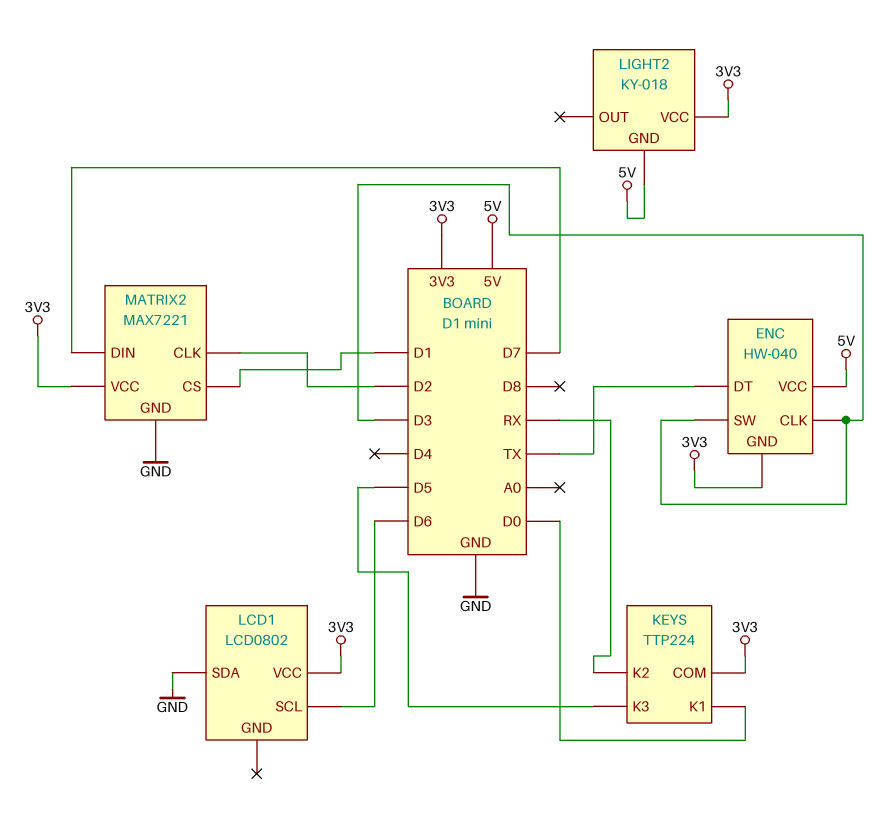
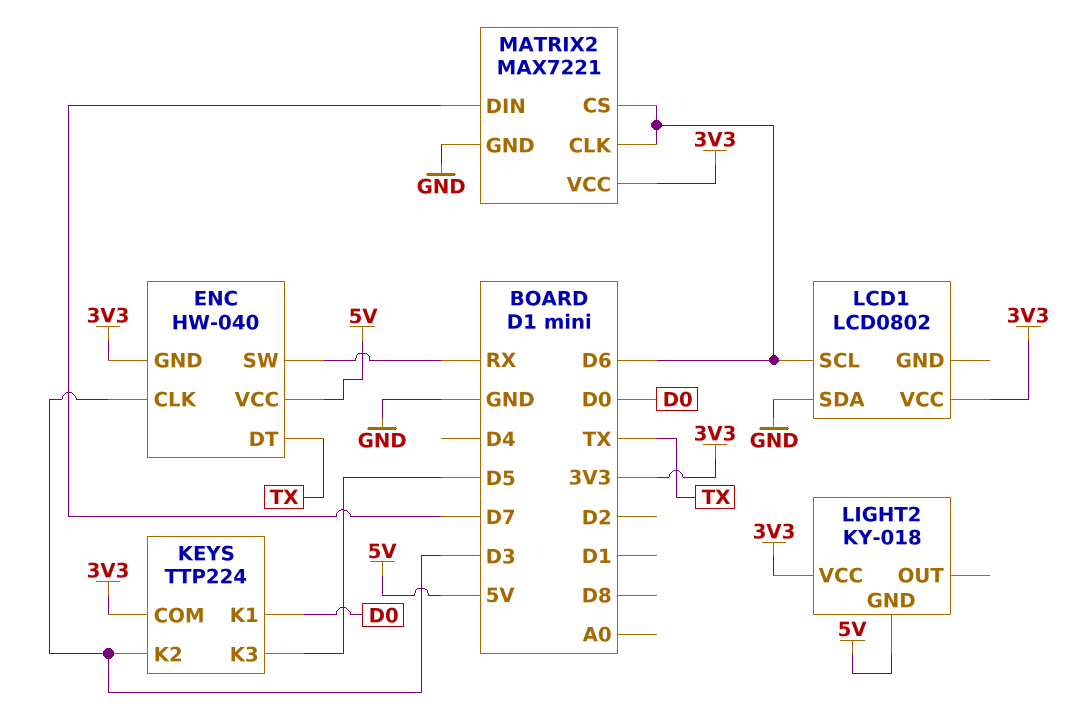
ENC pin SW: D3 -> RX
KEYS pin K2: RX -> D3
MATRIX2 pin CLK: D2 -> D6
MATRIX2 pin CS: D1 -> D6

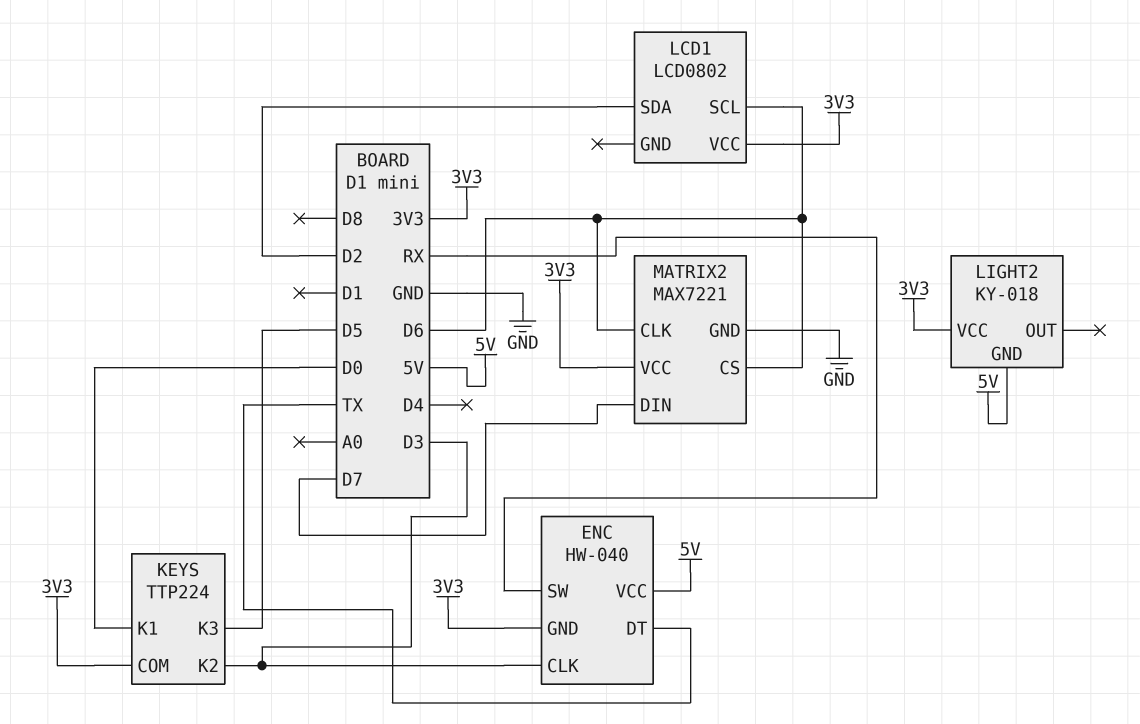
LCD1 pin SDA: GND -> D2

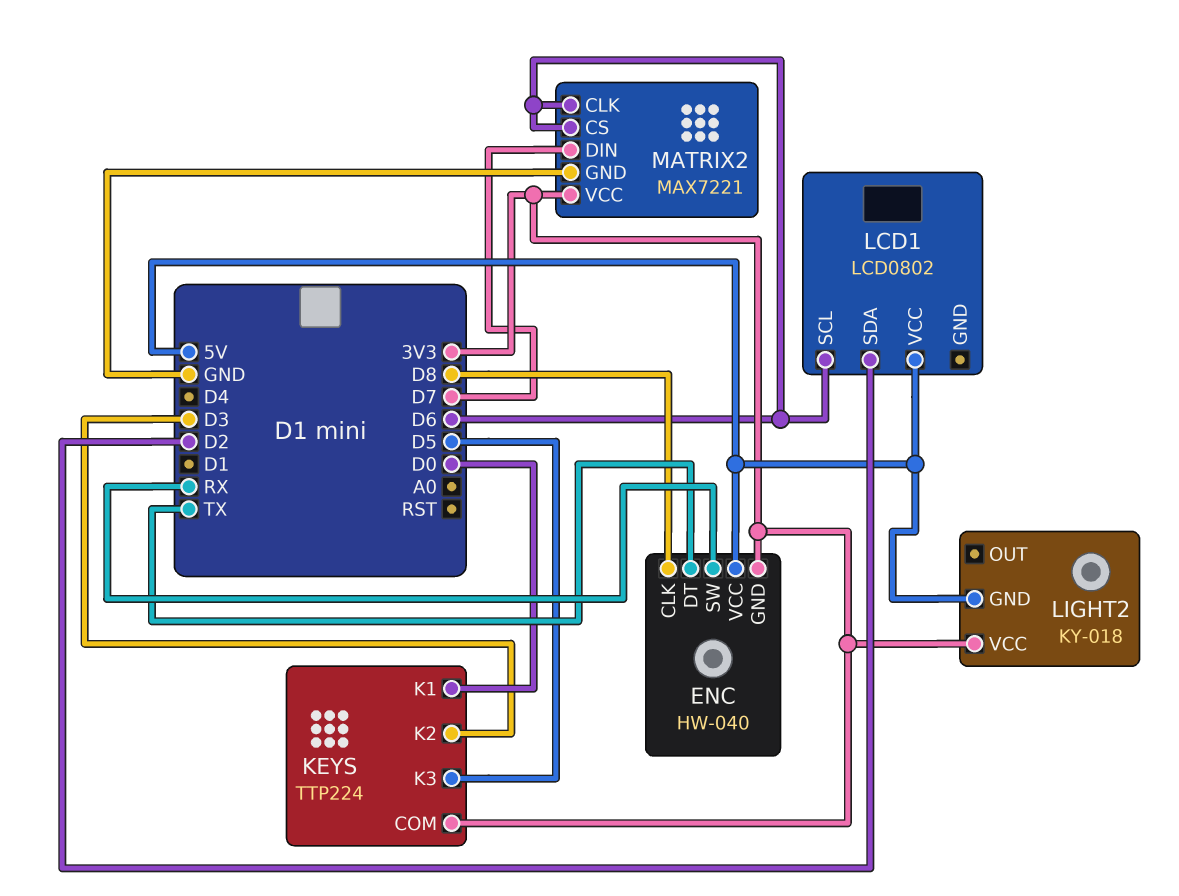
ENC pin CLK: D3 -> D8
LCD1 pin VCC: 3V3 -> 5V

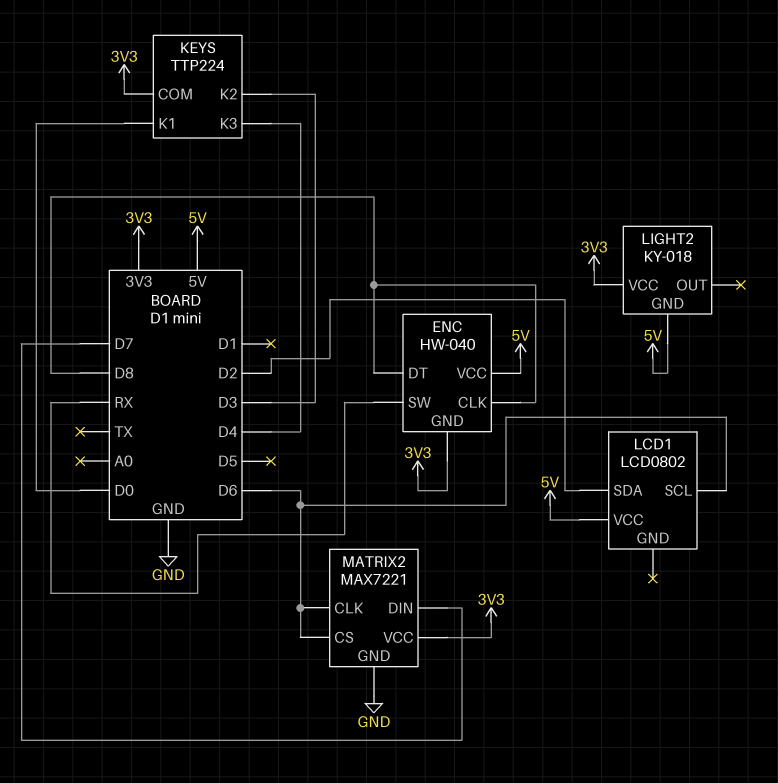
ENC pin DT: TX -> D8
KEYS pin K3: D5 -> D4

